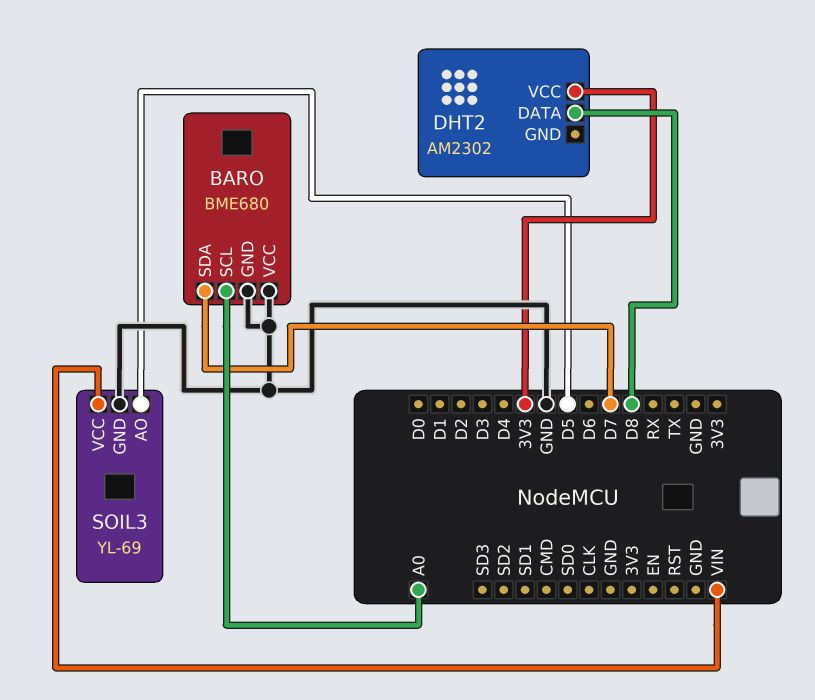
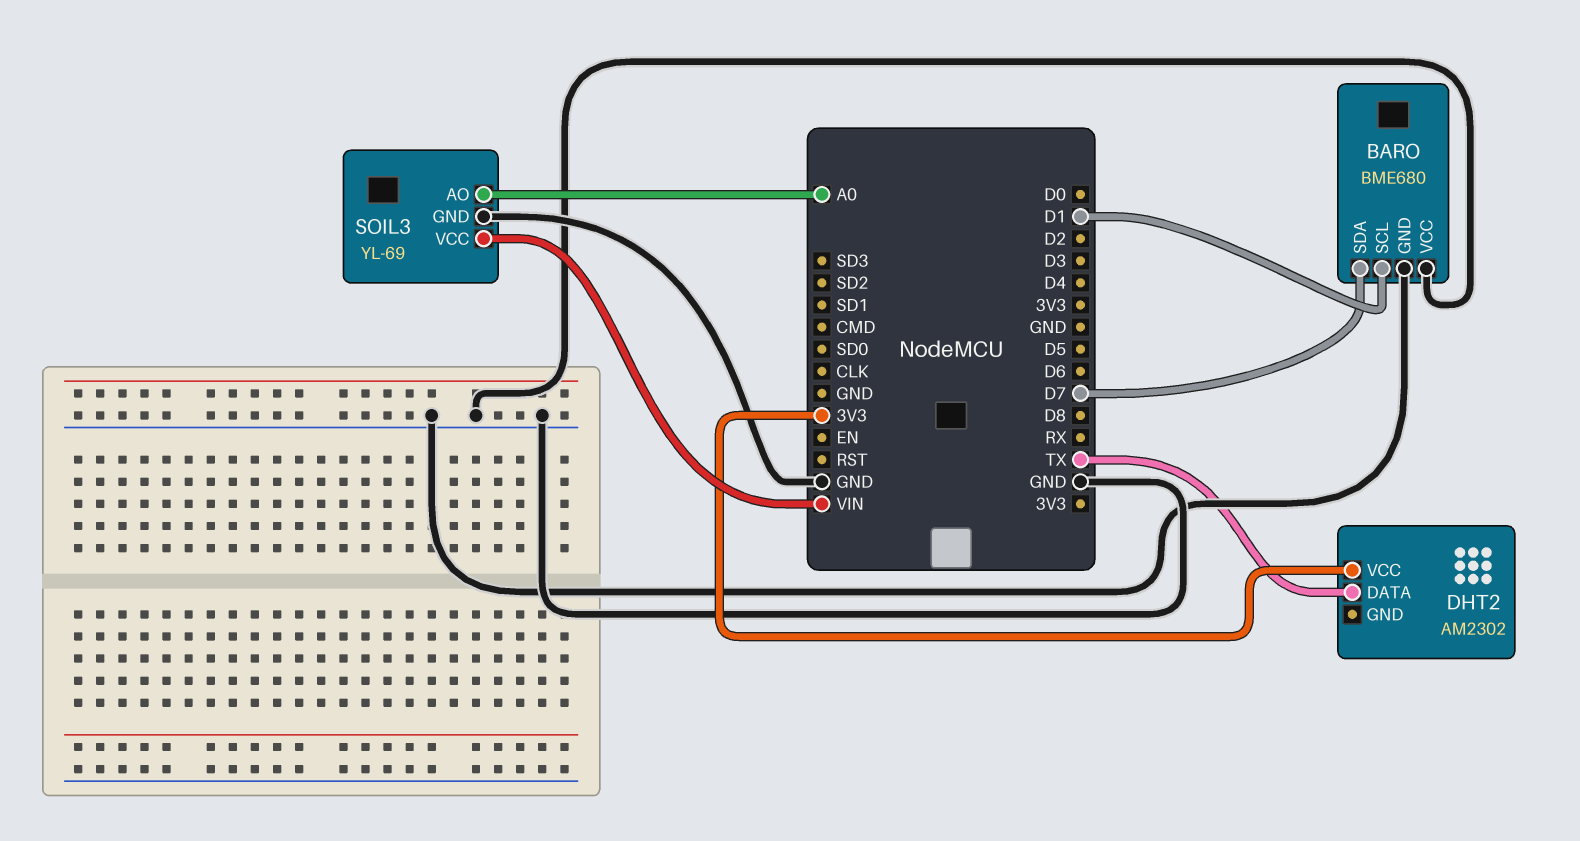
BARO pin SCL: A0 -> D1
DHT2 pin DATA: D8 -> TX
SOIL3 pin AO: D5 -> A0

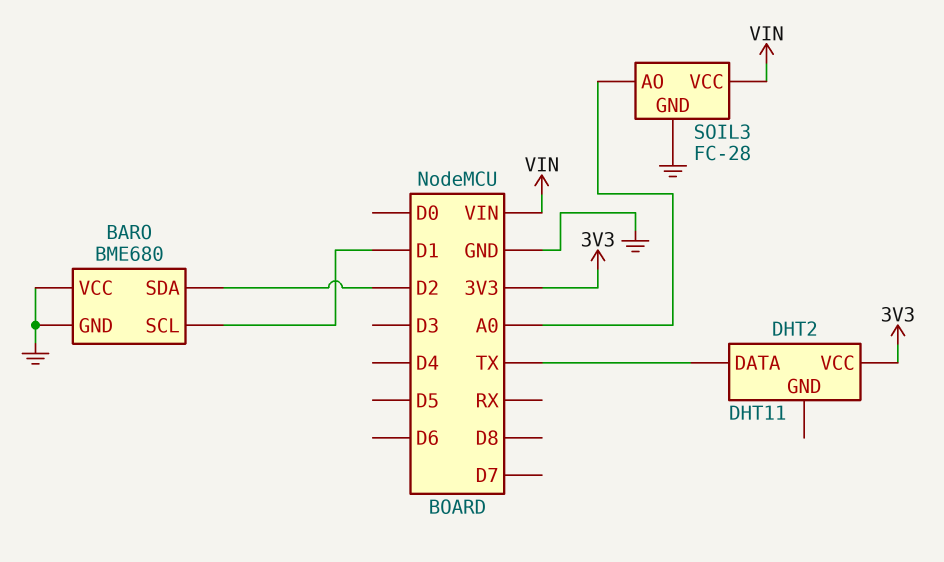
BARO pin SDA: D7 -> D2
DHT2: AM2302 -> DHT11
SOIL3: YL-69 -> FC-28

